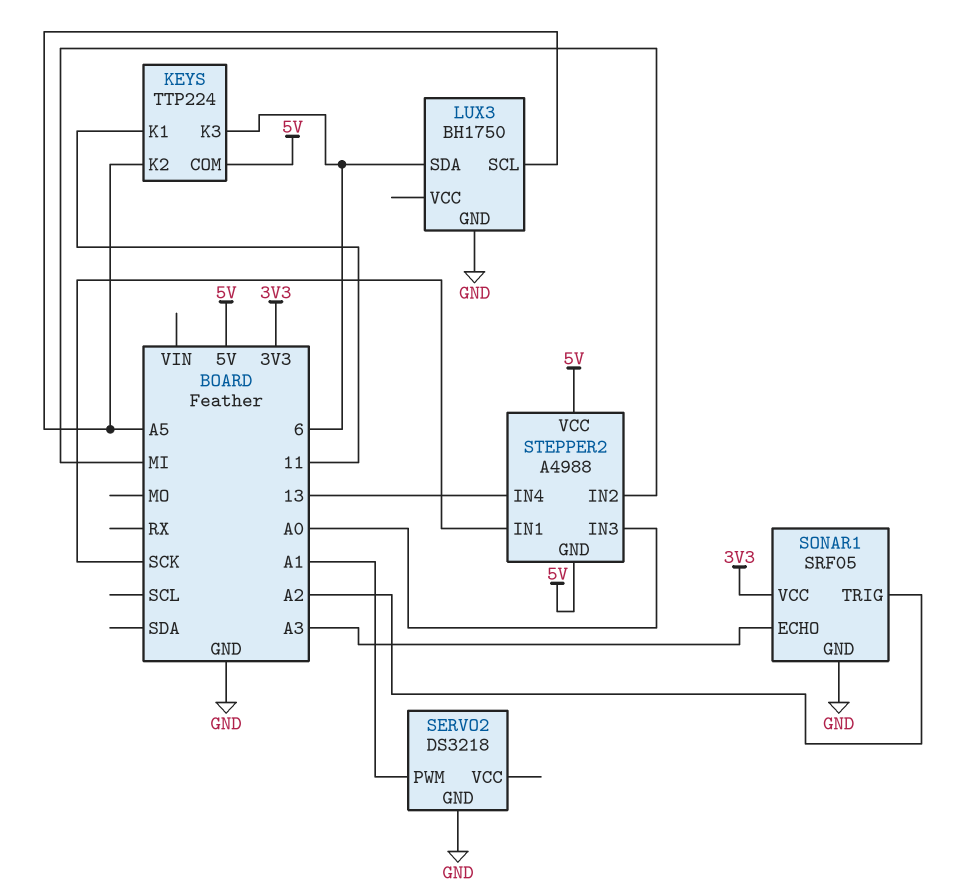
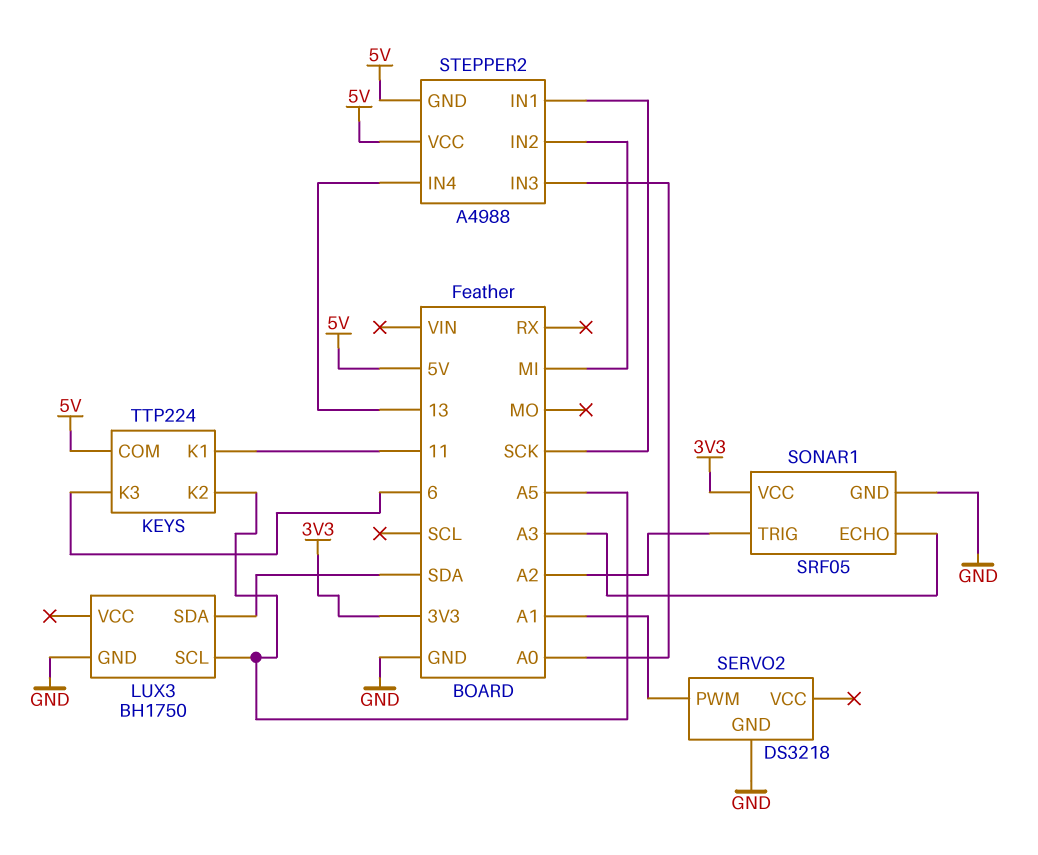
LUX3 pin SDA: 6 -> SDA

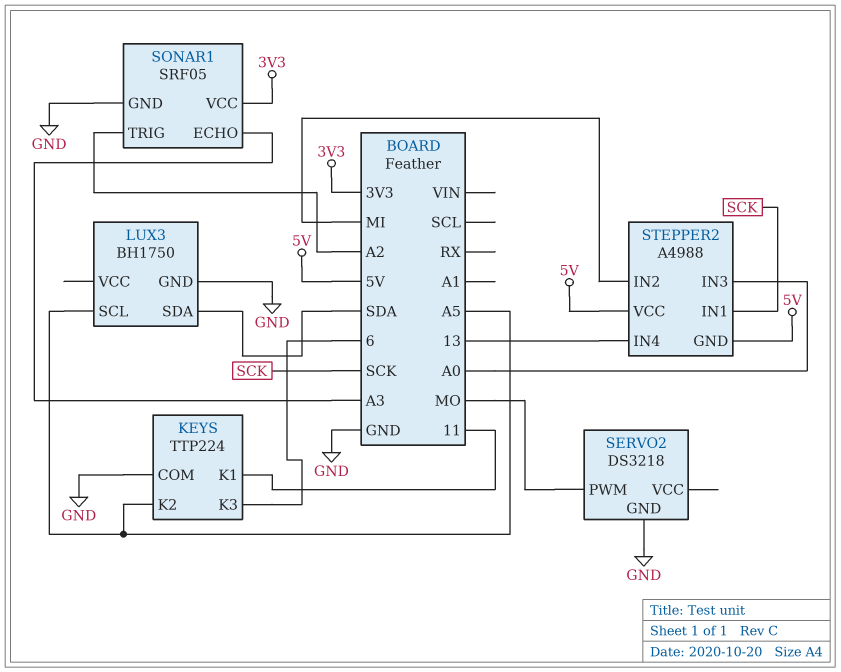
KEYS pin COM: 5V -> GND
SERVO2 pin PWM: A1 -> MO

